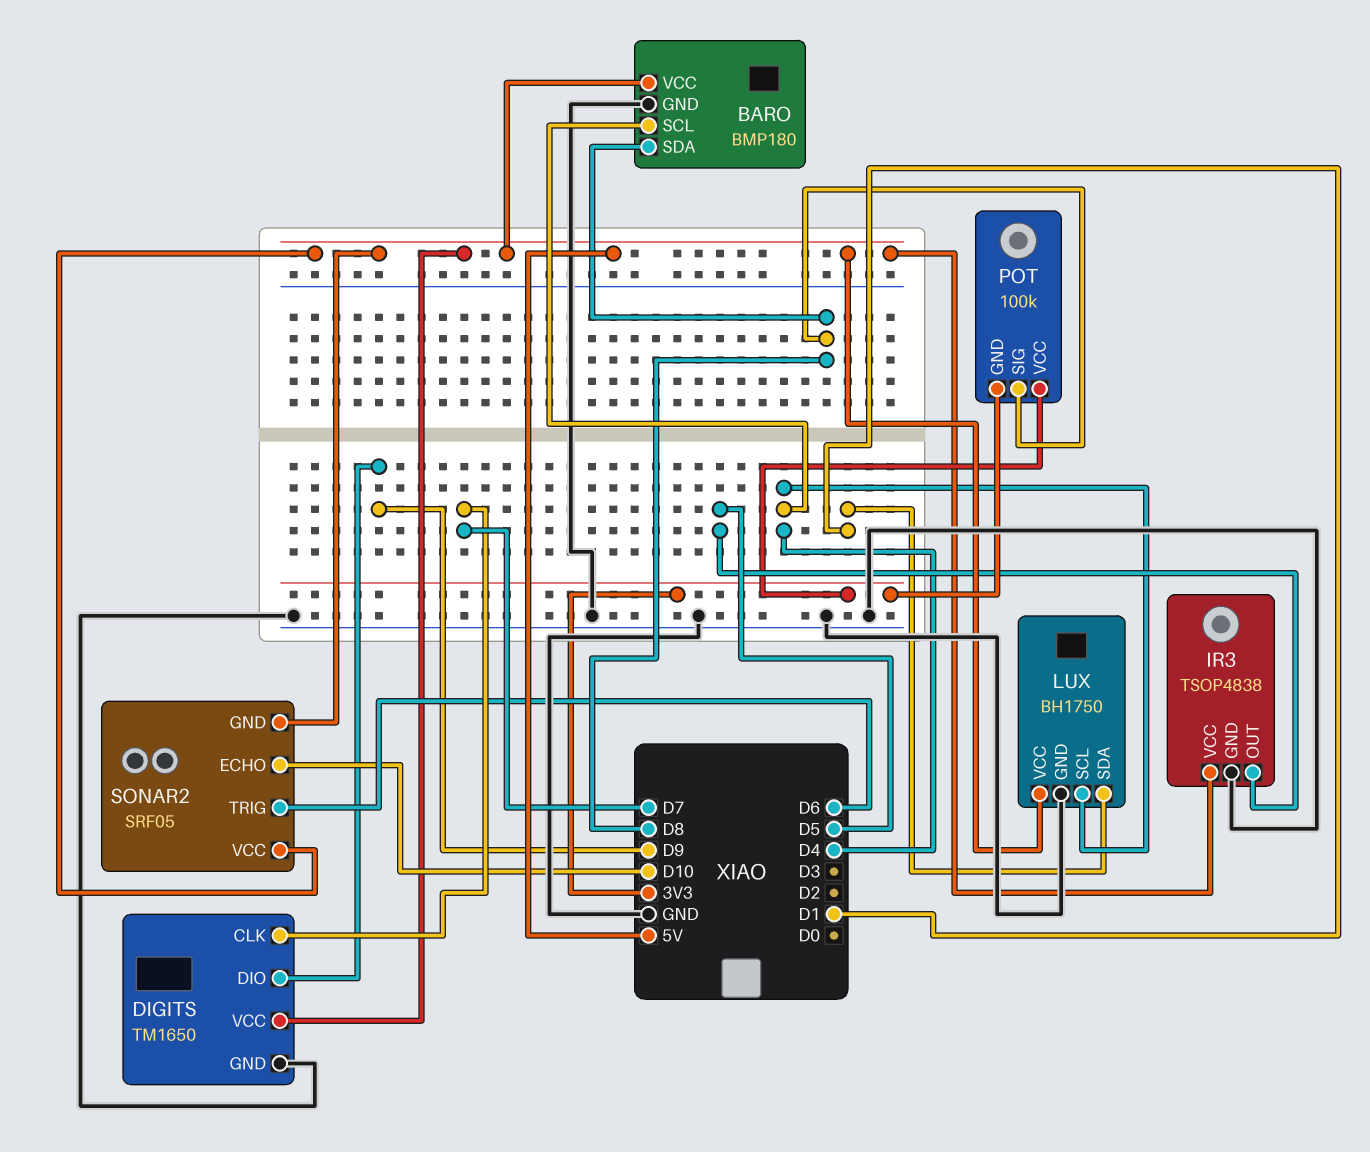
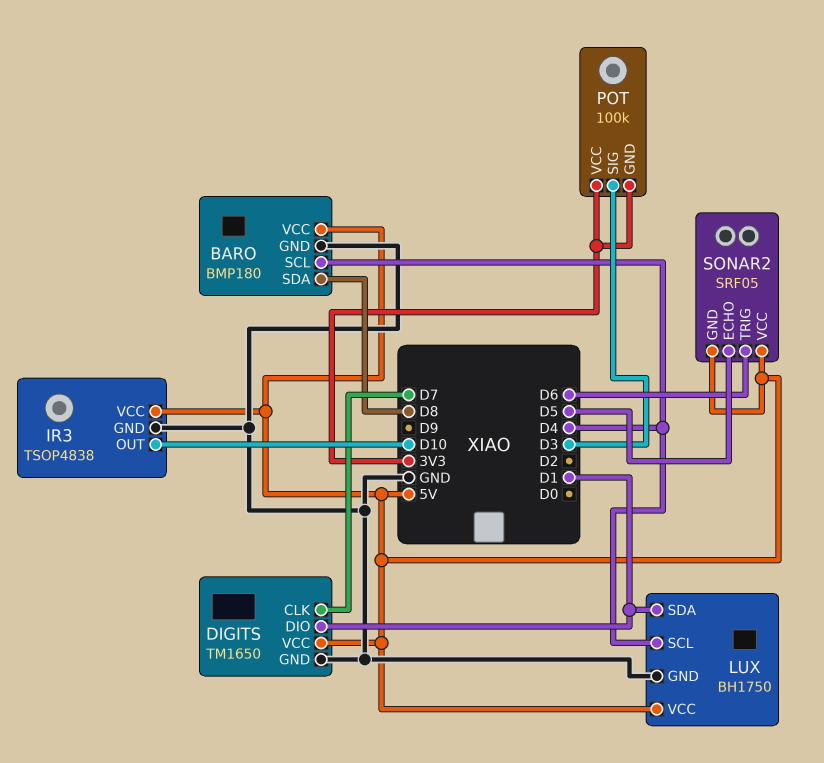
DIGITS pin DIO: D9 -> D1
IR3 pin OUT: D5 -> D10
POT pin SIG: D8 -> D3
SONAR2 pin ECHO: D10 -> D5

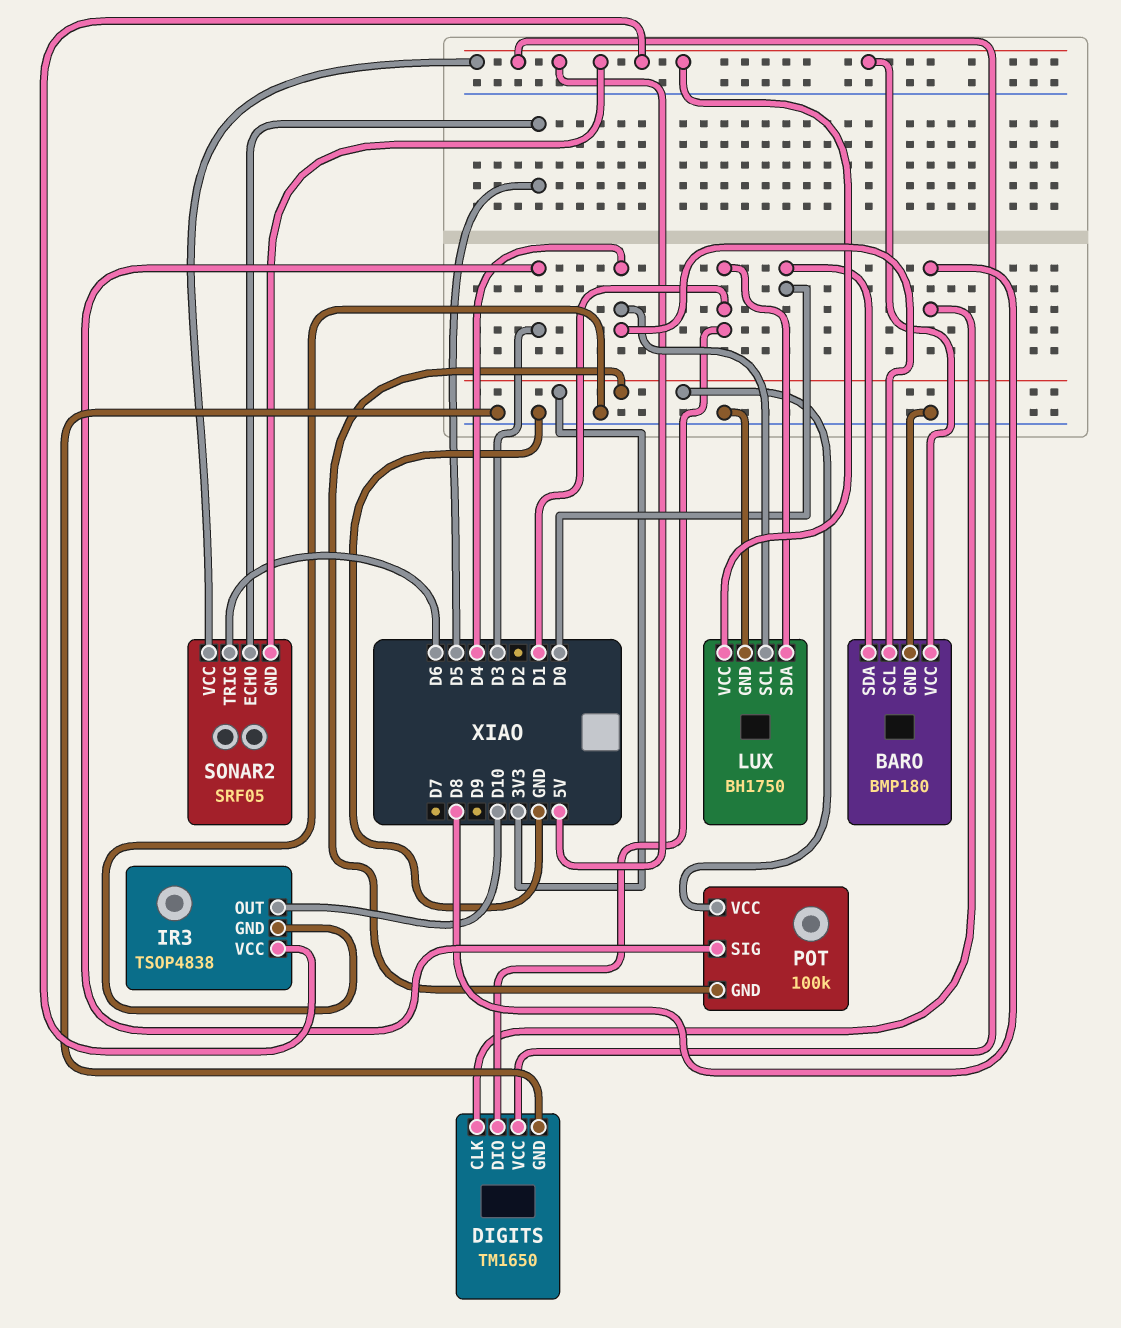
BARO pin SDA: D8 -> D0
DIGITS pin CLK: D7 -> D8

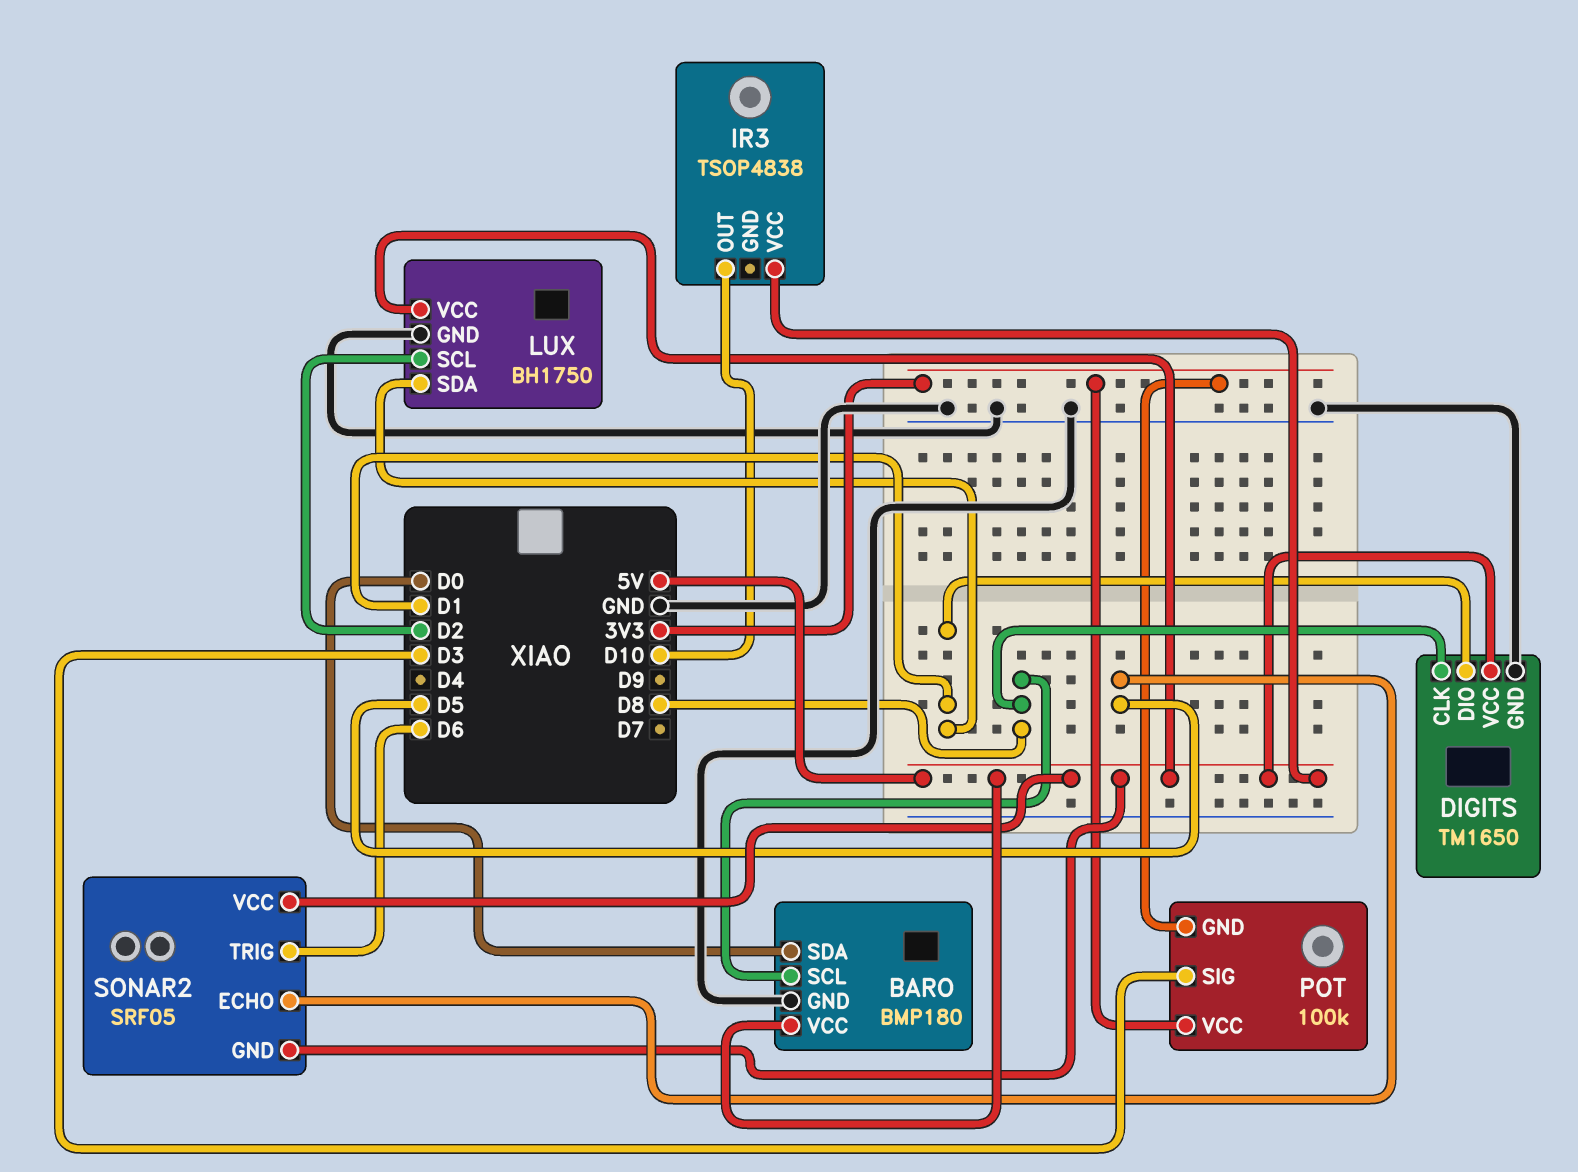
BARO pin SCL: D4 -> D8
IR3 pin GND: GND -> none
LUX pin SCL: D4 -> D2

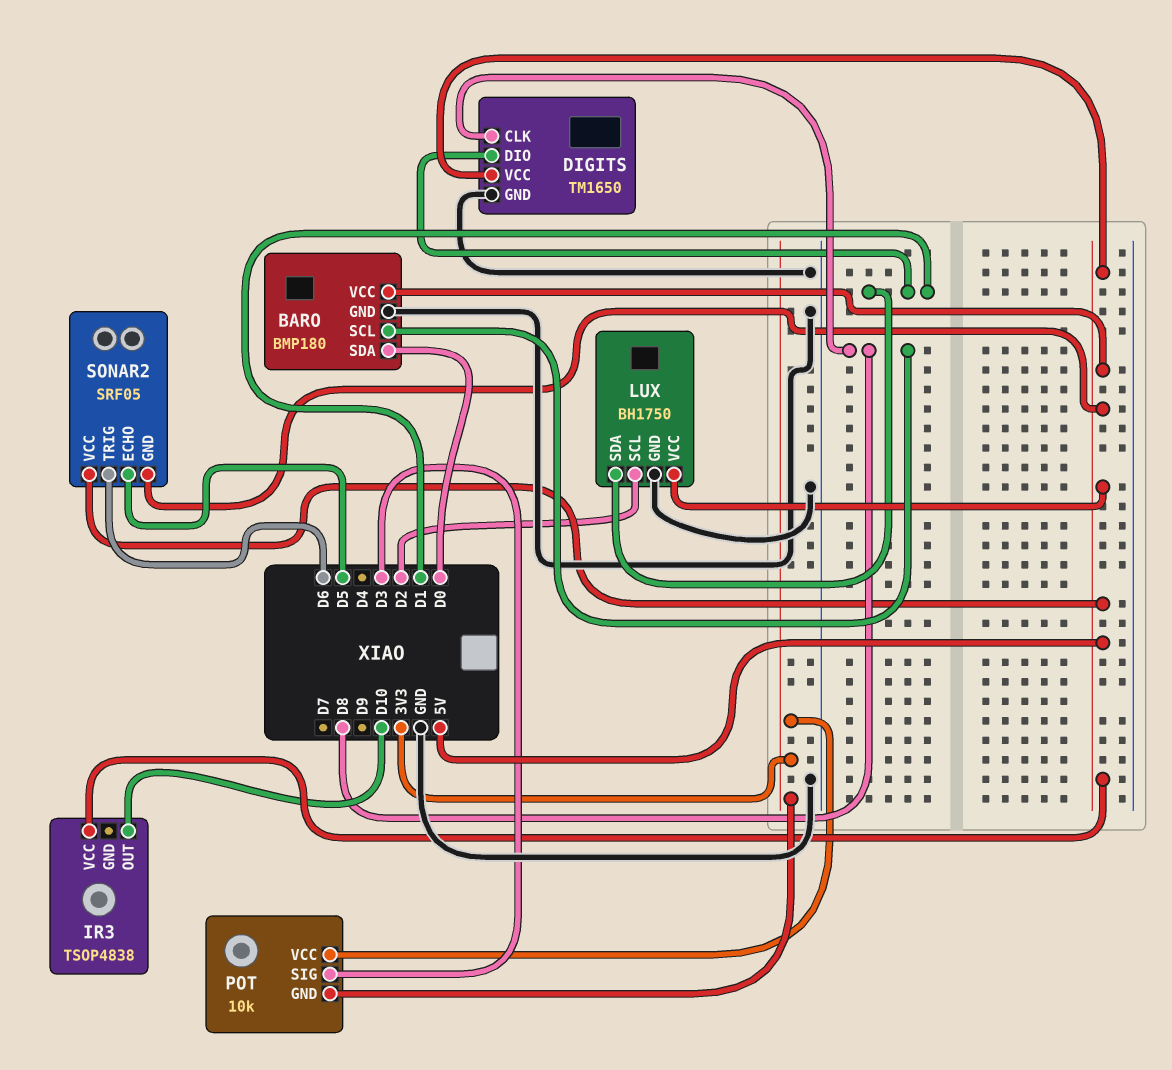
POT: 100k -> 10k

